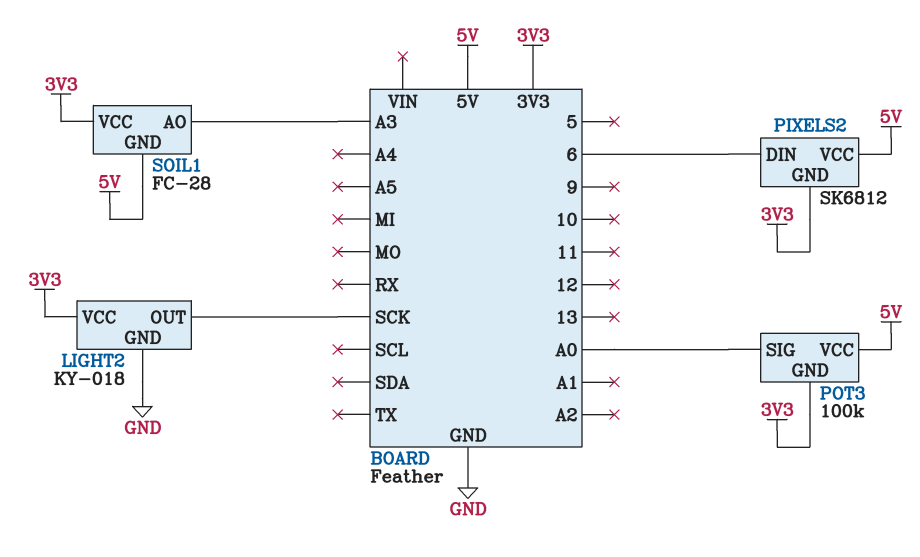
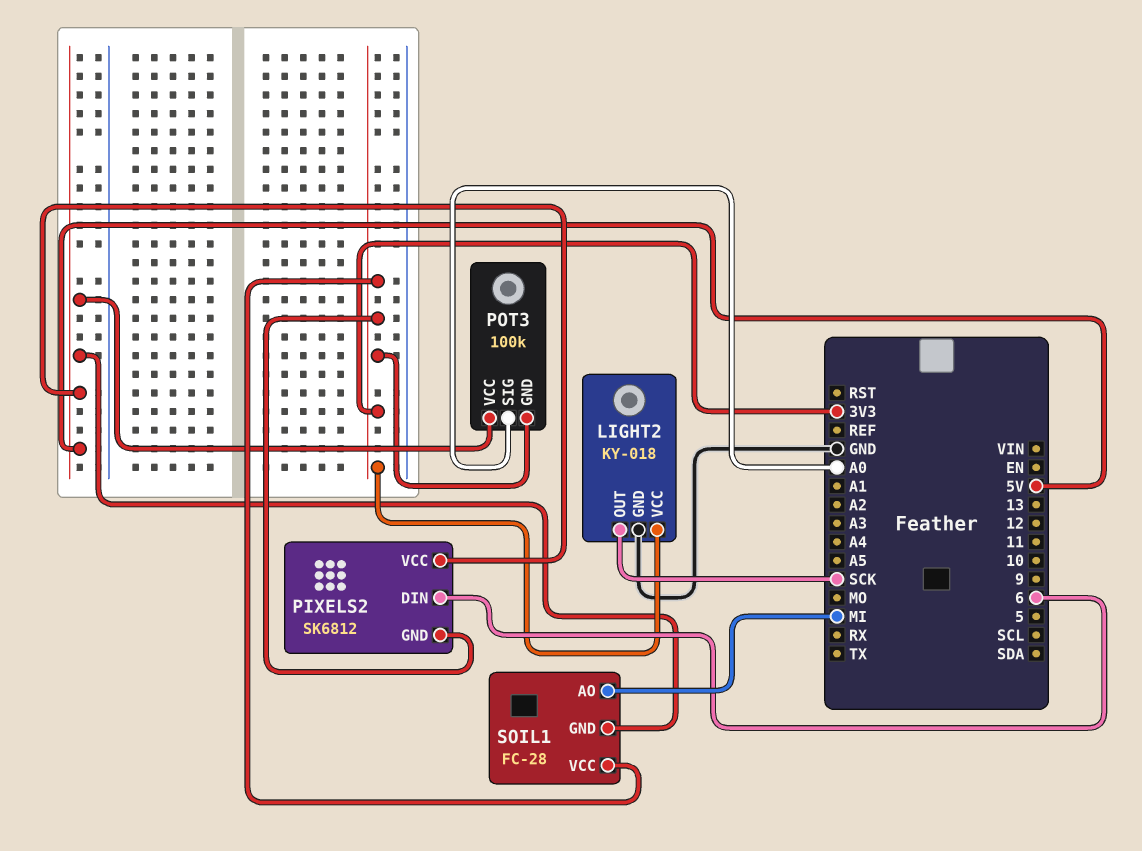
SOIL1 pin AO: A3 -> MI

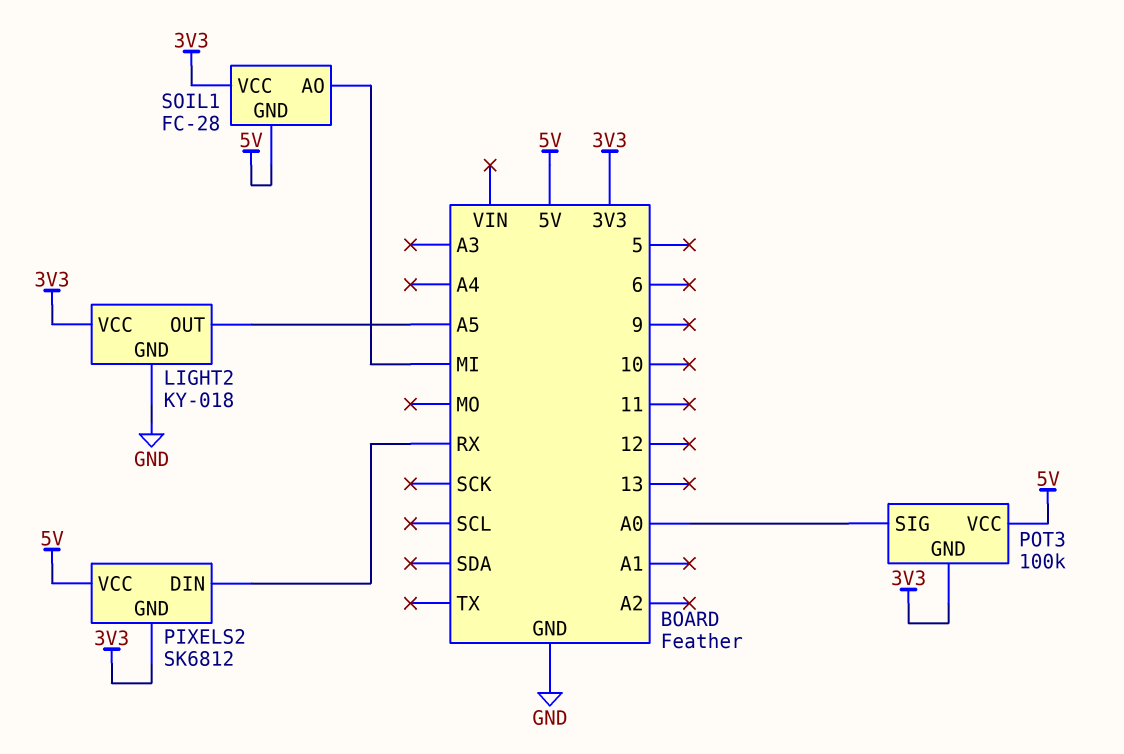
LIGHT2 pin OUT: SCK -> A5
PIXELS2 pin DIN: 6 -> RX

